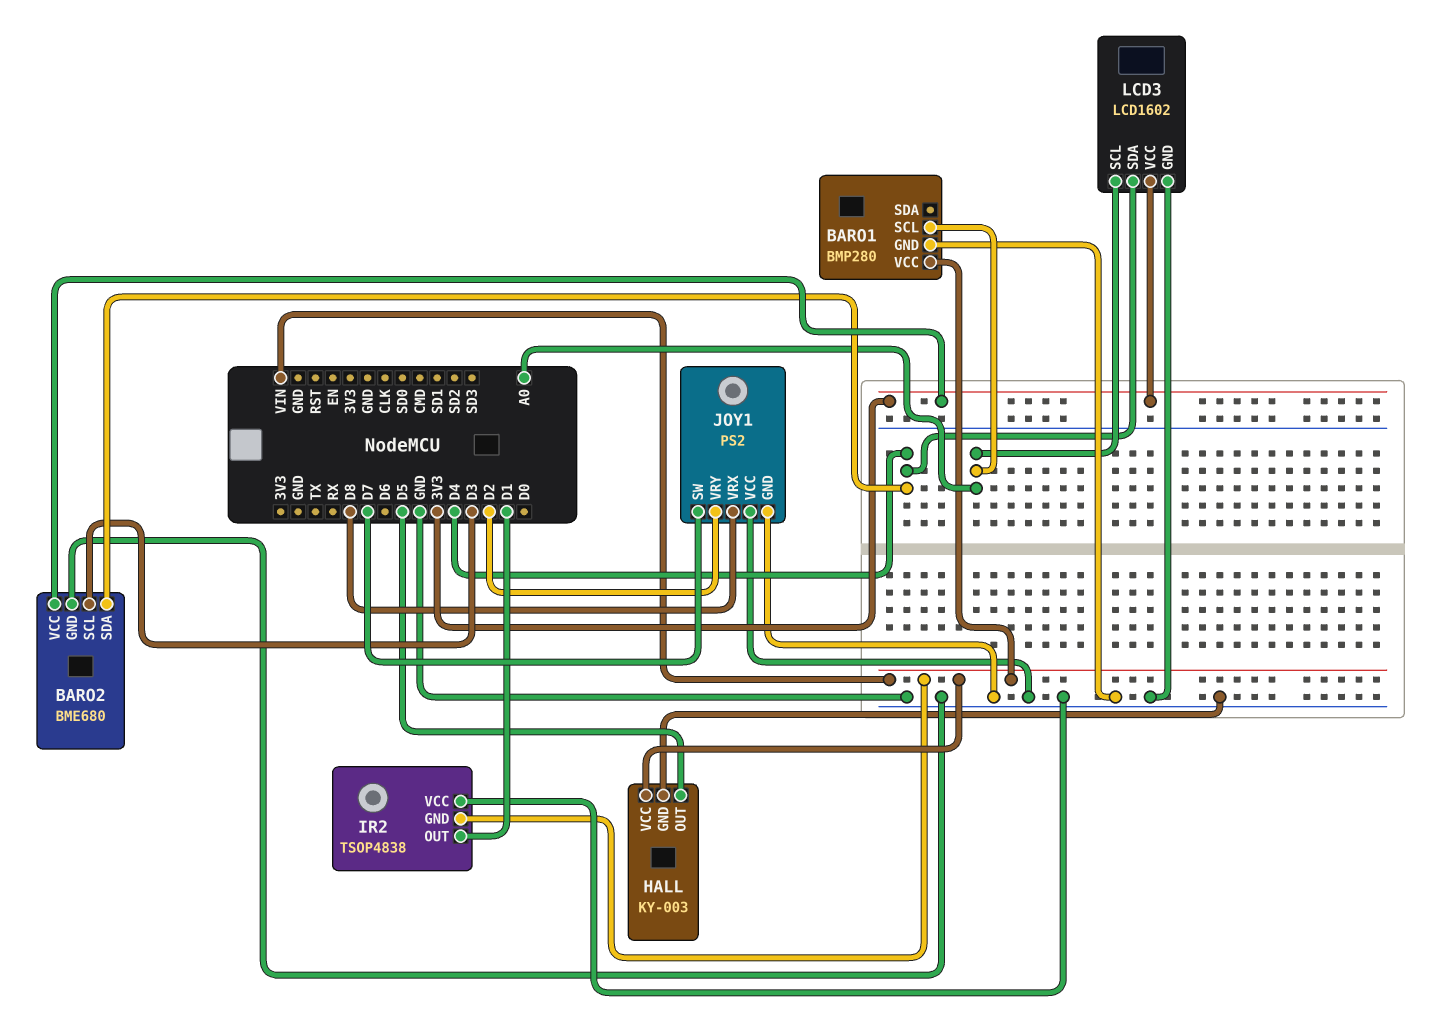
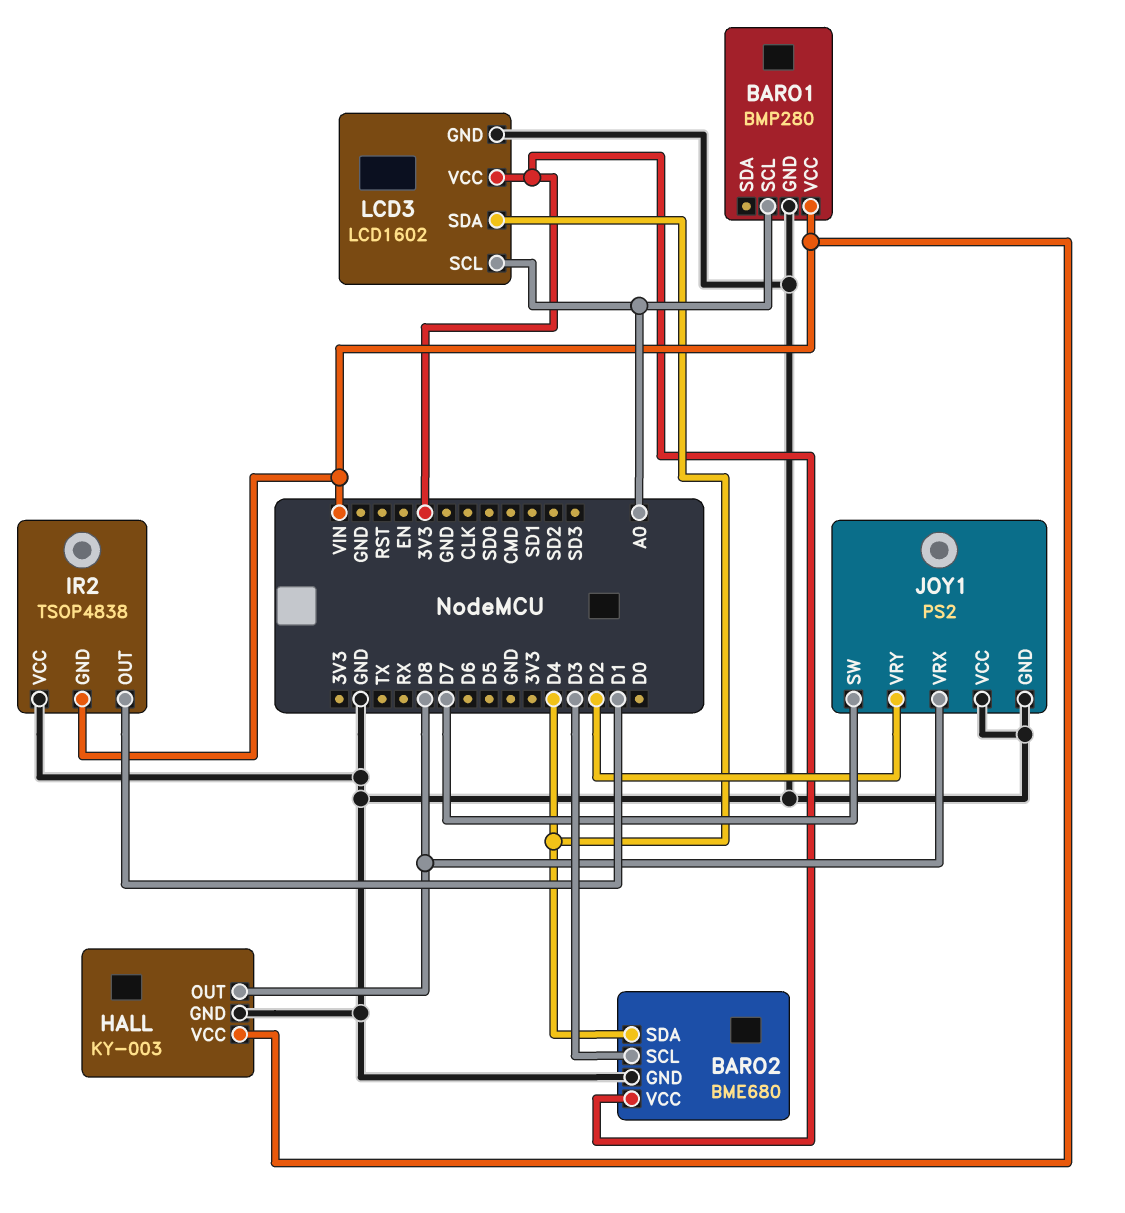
HALL pin OUT: D5 -> D8

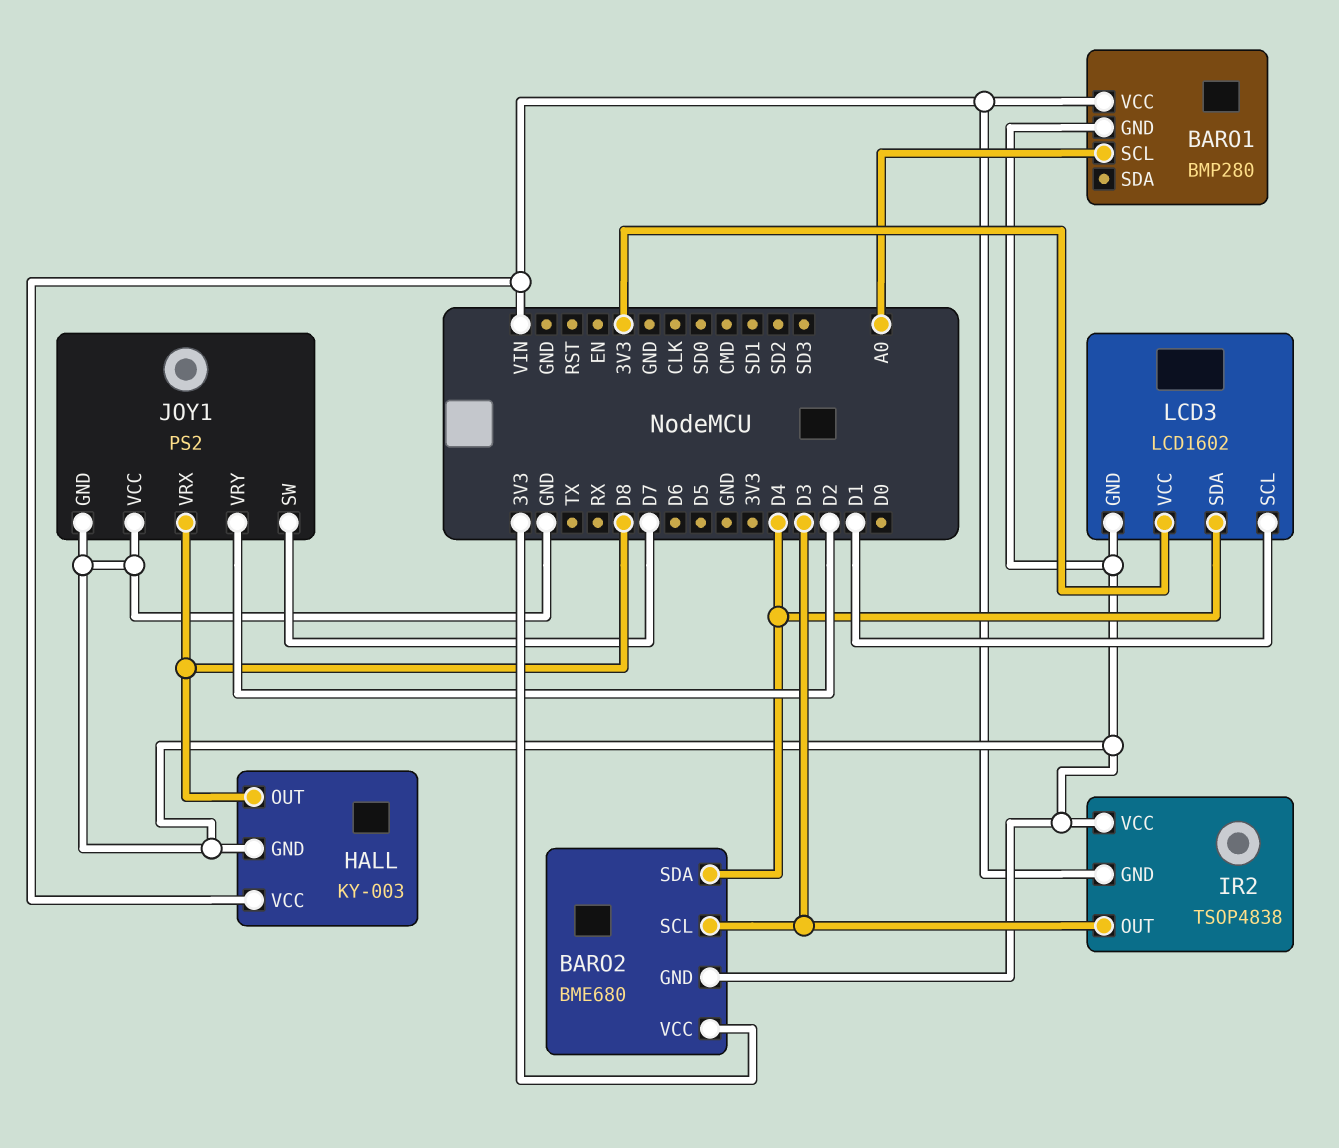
IR2 pin OUT: D1 -> D3
LCD3 pin SCL: A0 -> D1

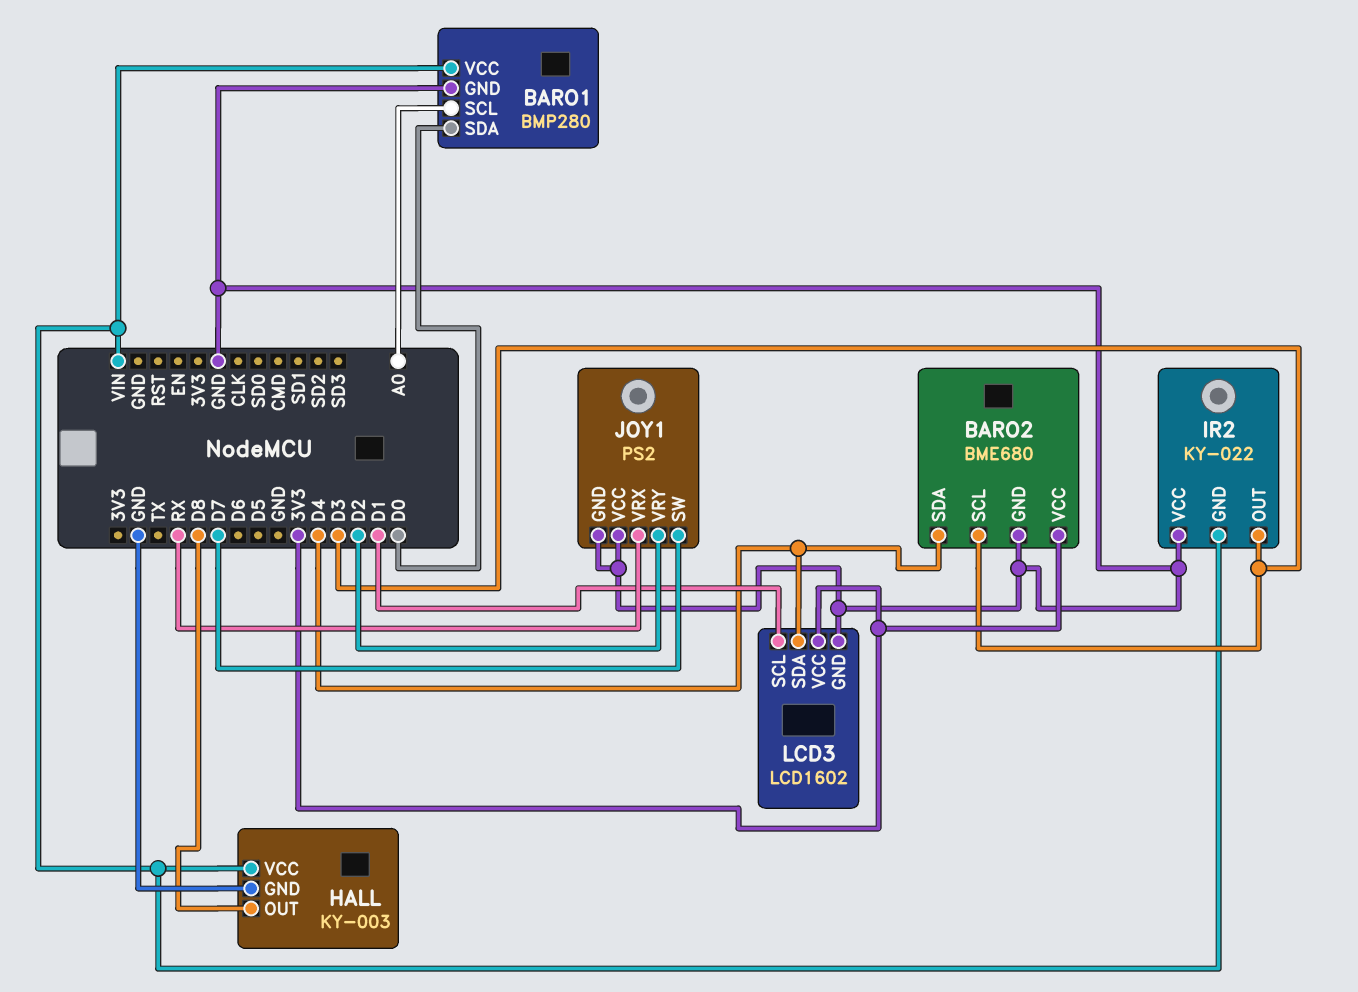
BARO1 pin SDA: none -> D0
IR2: TSOP4838 -> KY-022
JOY1 pin VRX: D8 -> RX

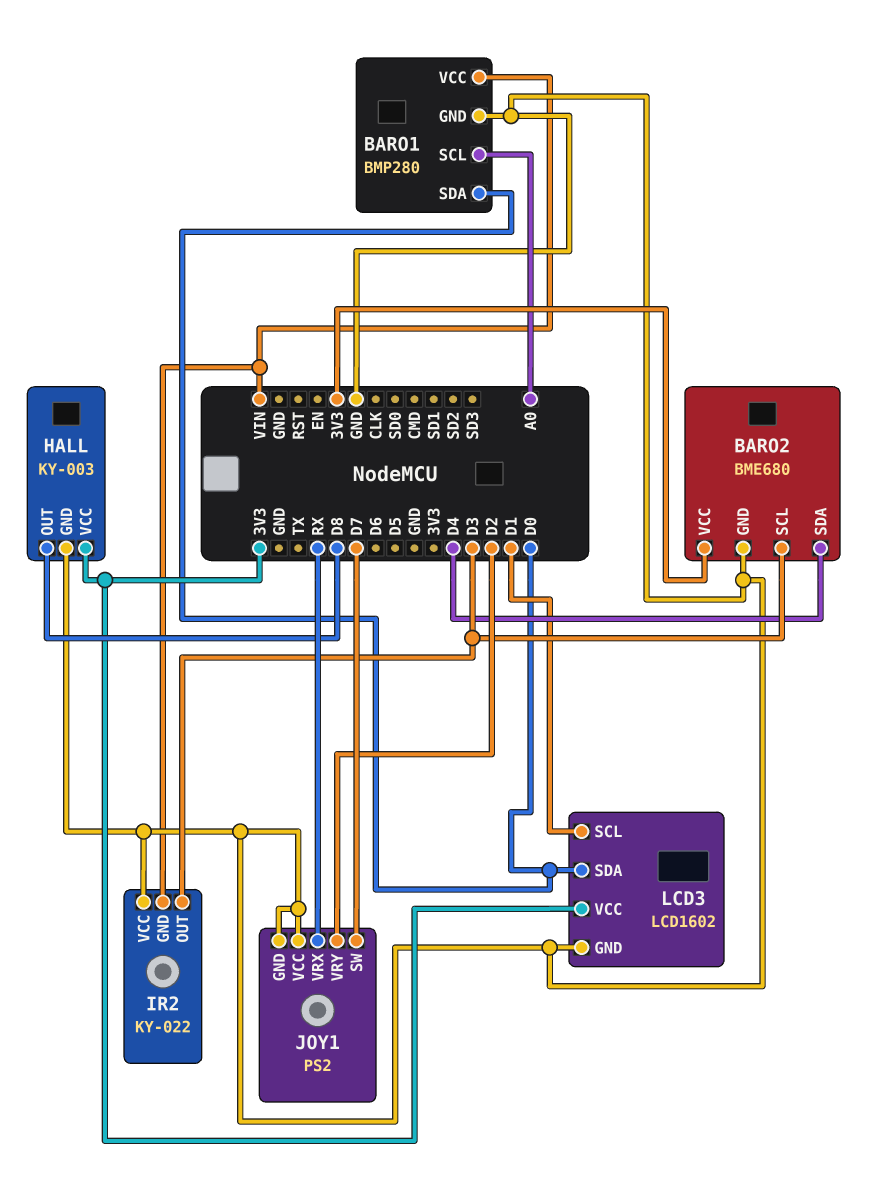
HALL pin VCC: VIN -> 3V3
LCD3 pin SDA: D4 -> D0

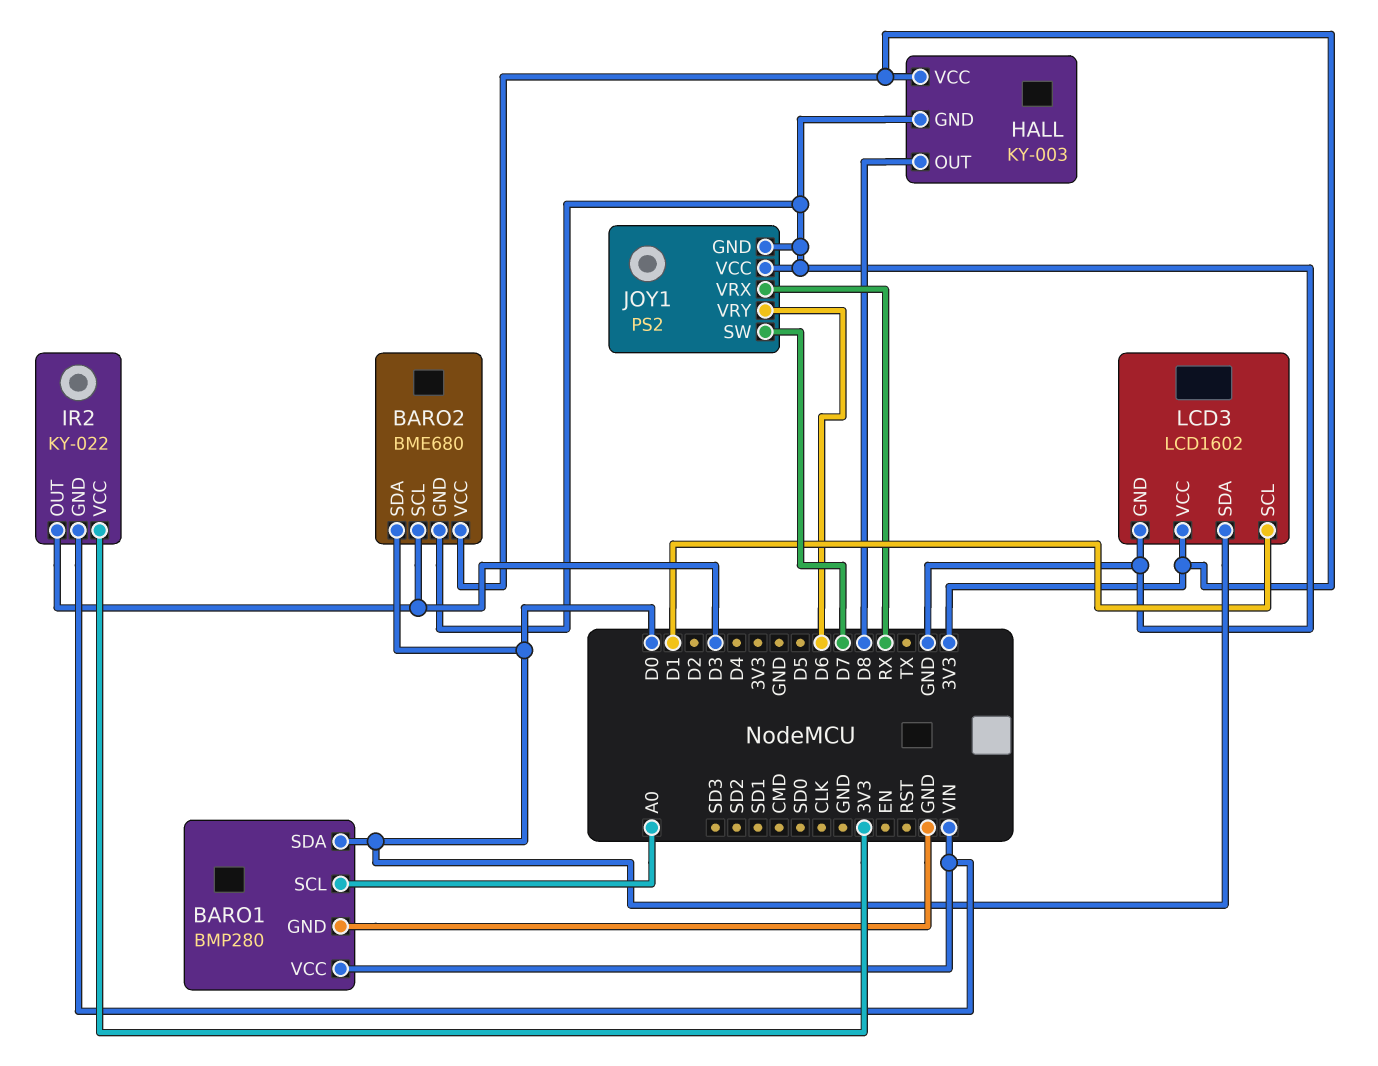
BARO2 pin SDA: D4 -> D0
IR2 pin VCC: GND -> 3V3
JOY1 pin VRY: D2 -> D6

